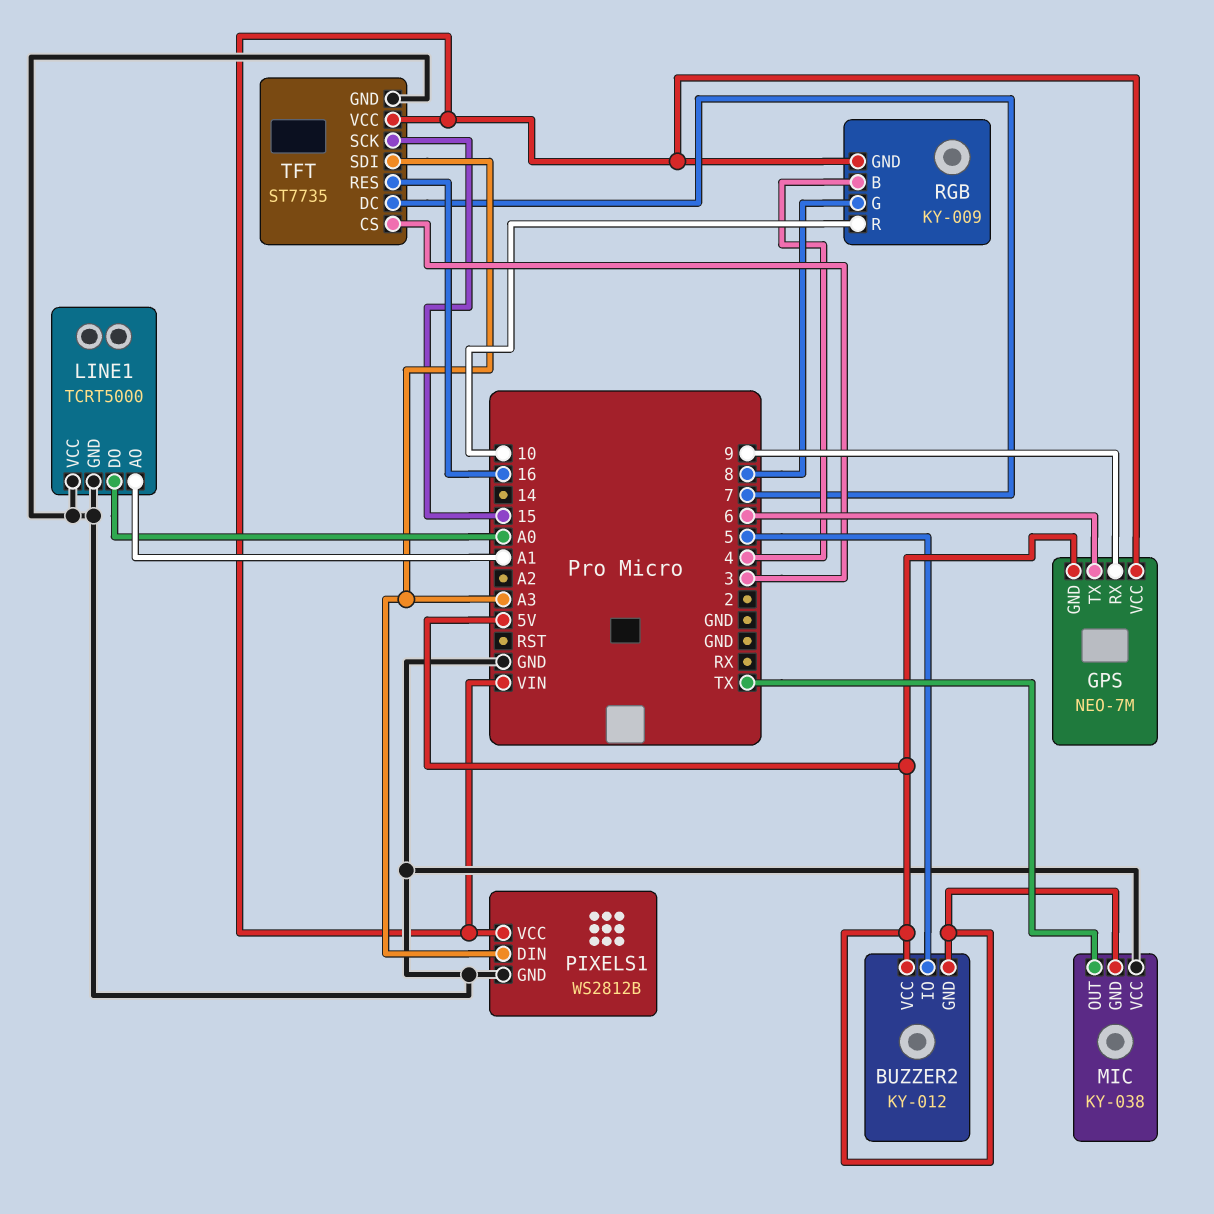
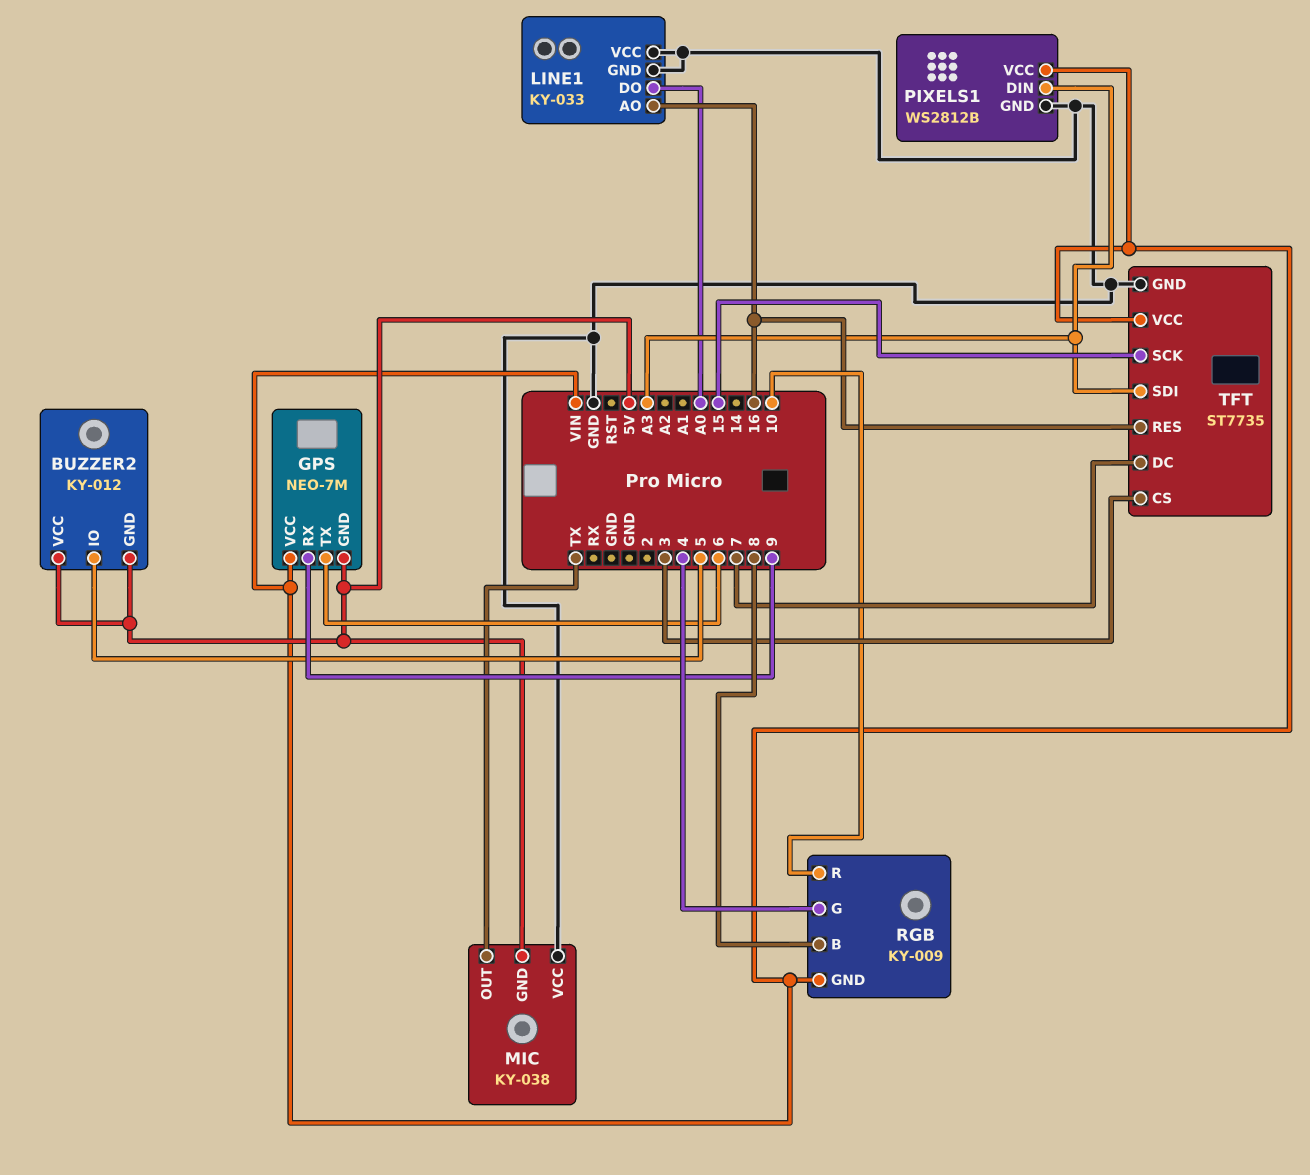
LINE1: TCRT5000 -> KY-033
LINE1 pin AO: A1 -> 16
RGB pin B: 4 -> 8
RGB pin G: 8 -> 4

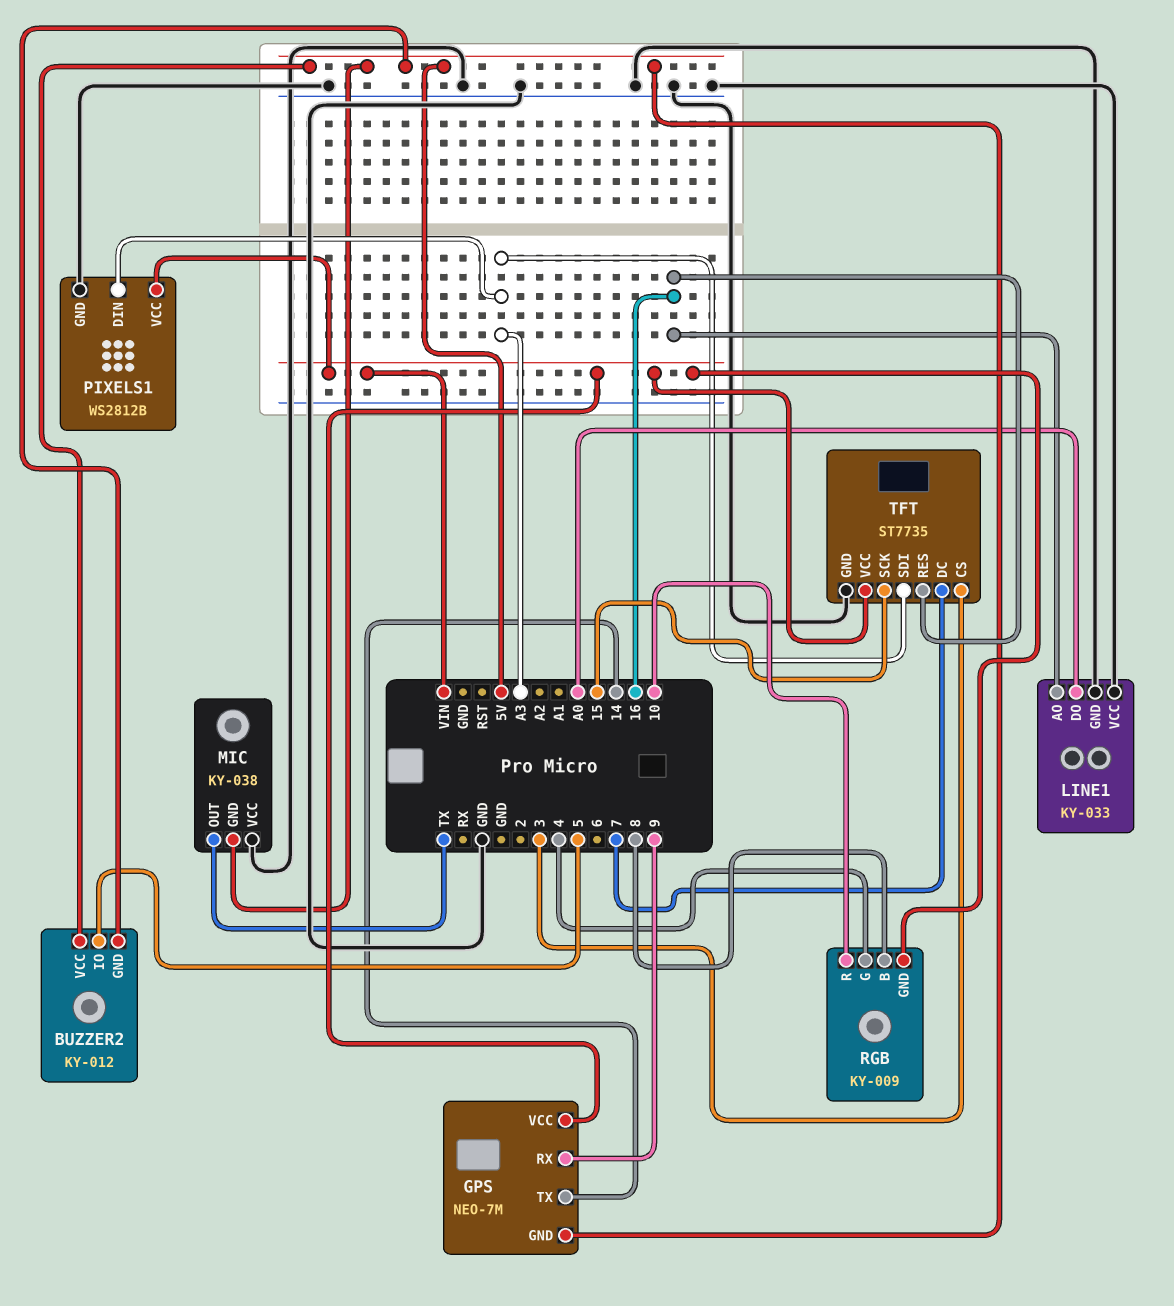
GPS pin TX: 6 -> 14

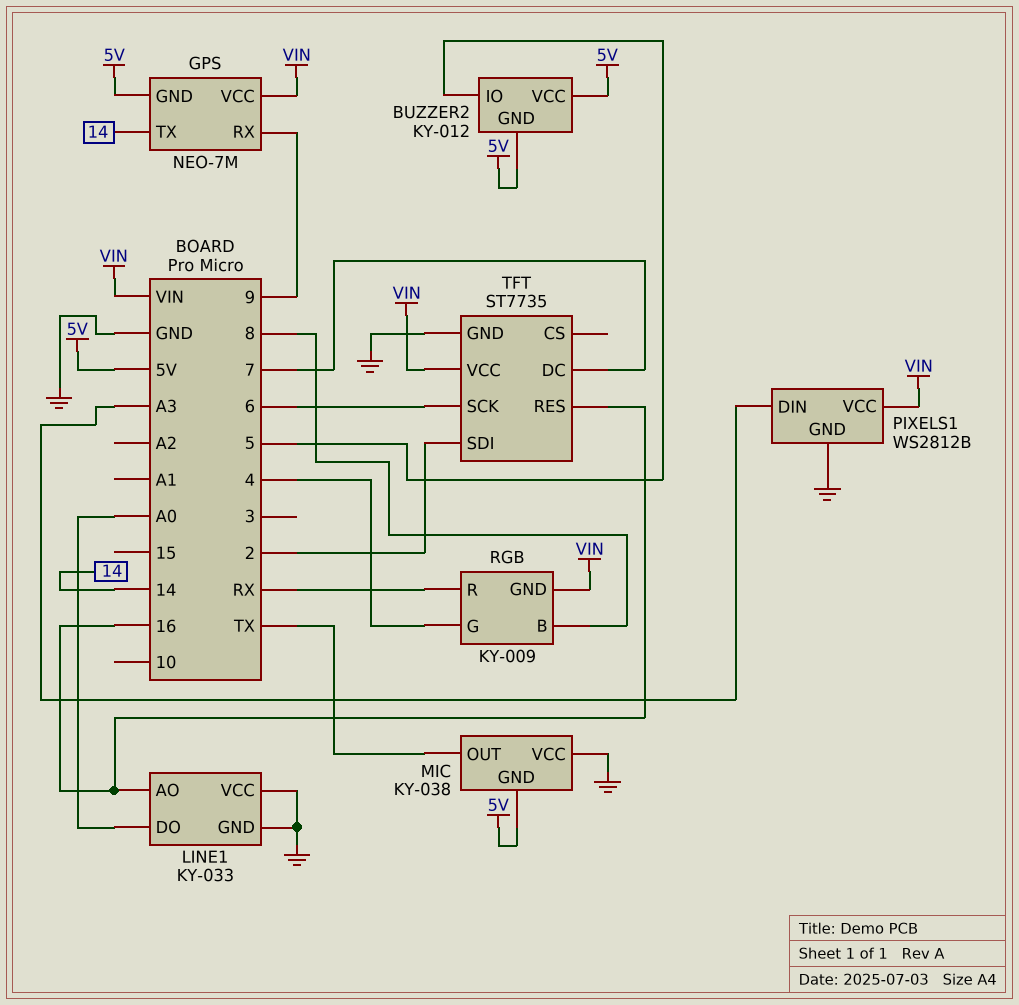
RGB pin R: 10 -> RX
TFT pin CS: 3 -> none
TFT pin SCK: 15 -> 6
TFT pin SDI: A3 -> 2

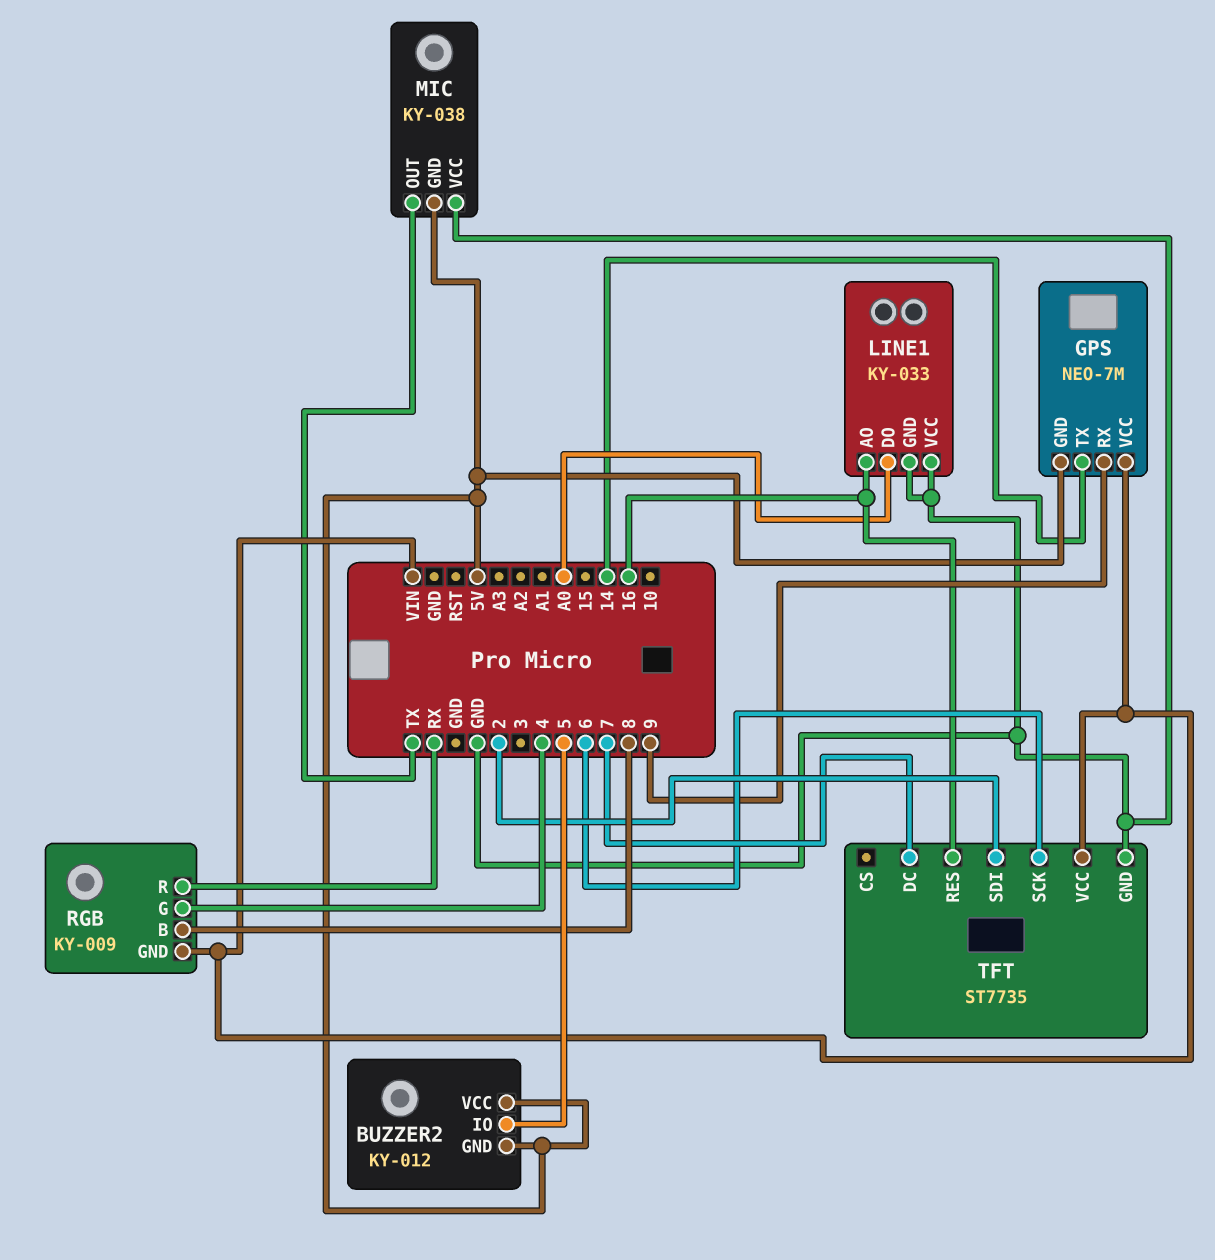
PIXELS1: WS2812B -> none
PIXELS1 pin DIN: A3 -> none
PIXELS1 pin GND: GND -> none
PIXELS1 pin VCC: VIN -> none

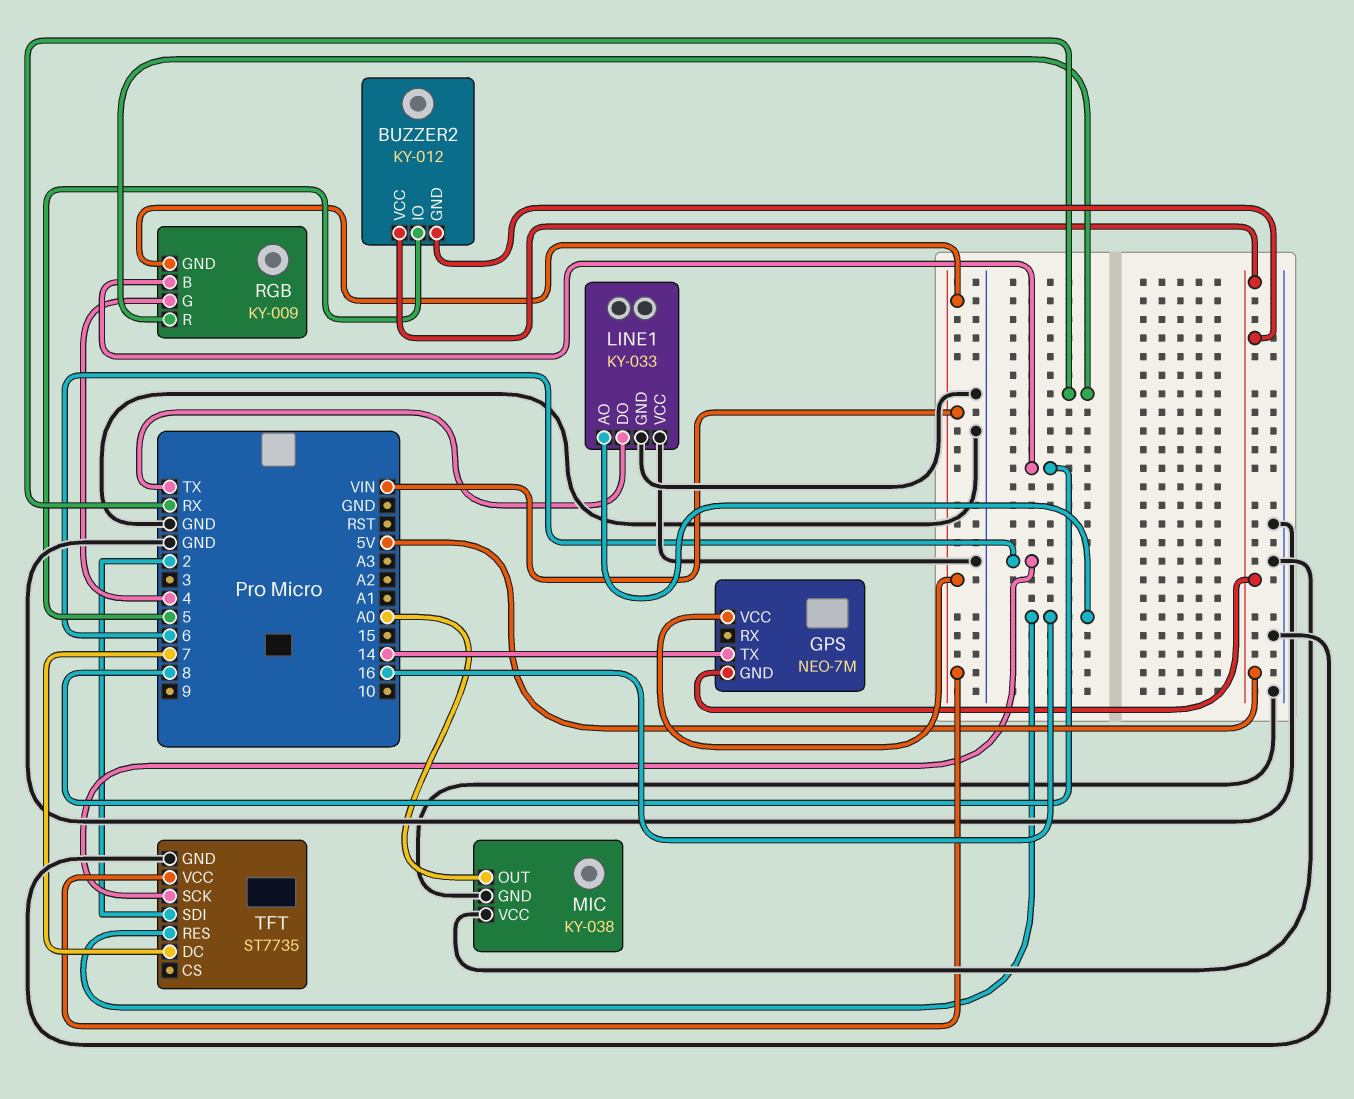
GPS pin RX: 9 -> none
LINE1 pin DO: A0 -> TX
MIC pin GND: 5V -> GND
MIC pin OUT: TX -> A0

